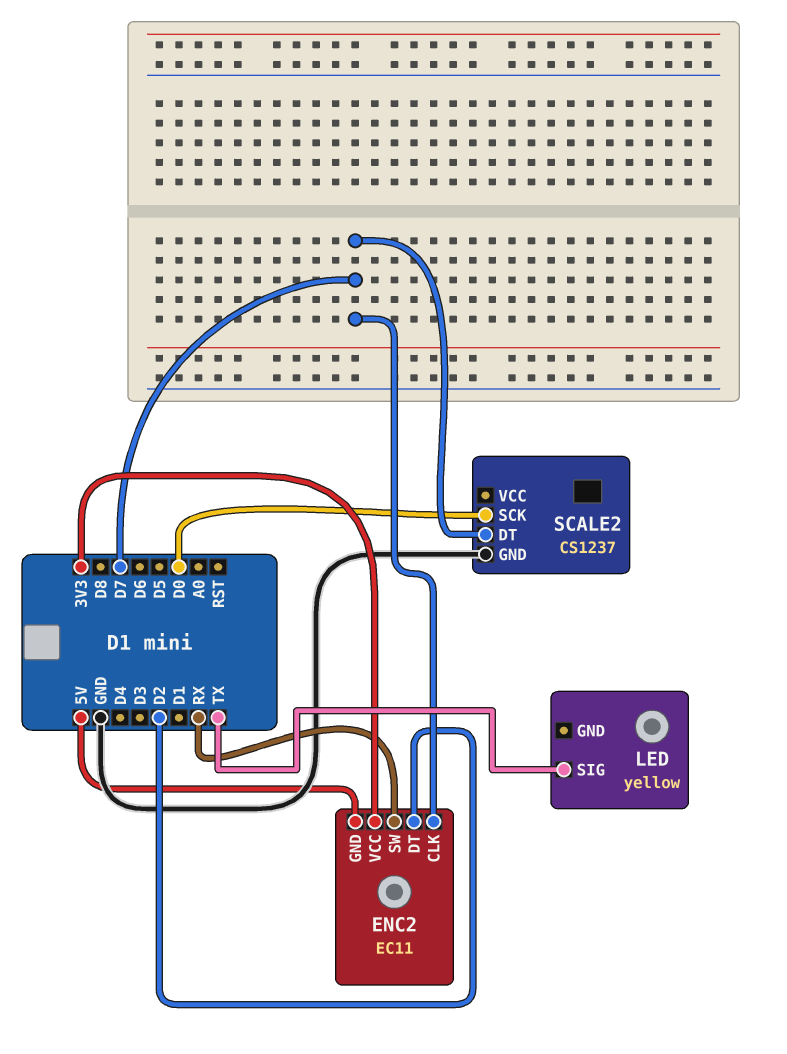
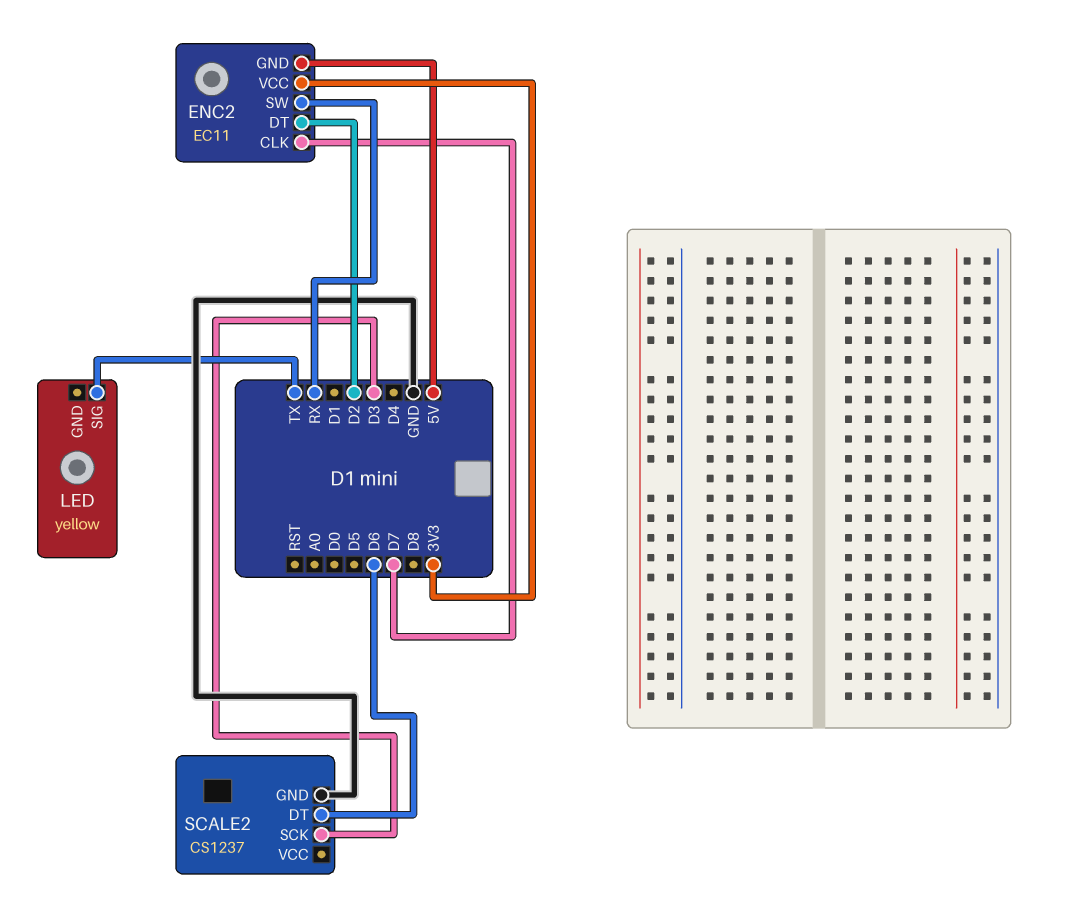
SCALE2 pin DT: D7 -> D6
SCALE2 pin SCK: D0 -> D3

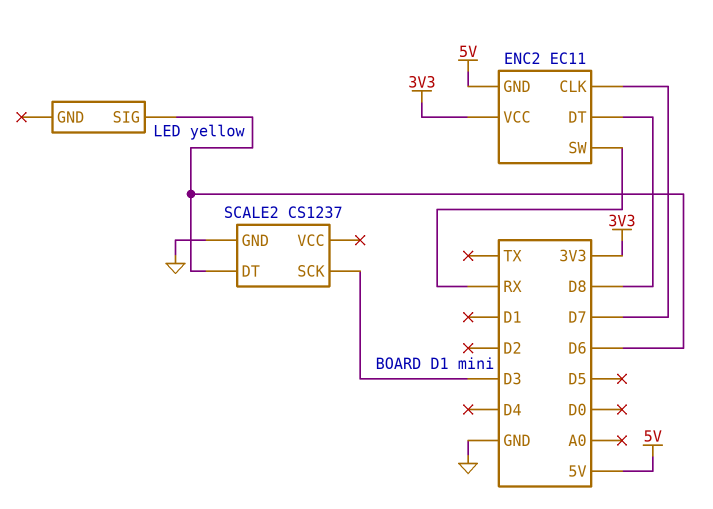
ENC2 pin DT: D2 -> D8
LED pin SIG: TX -> D6

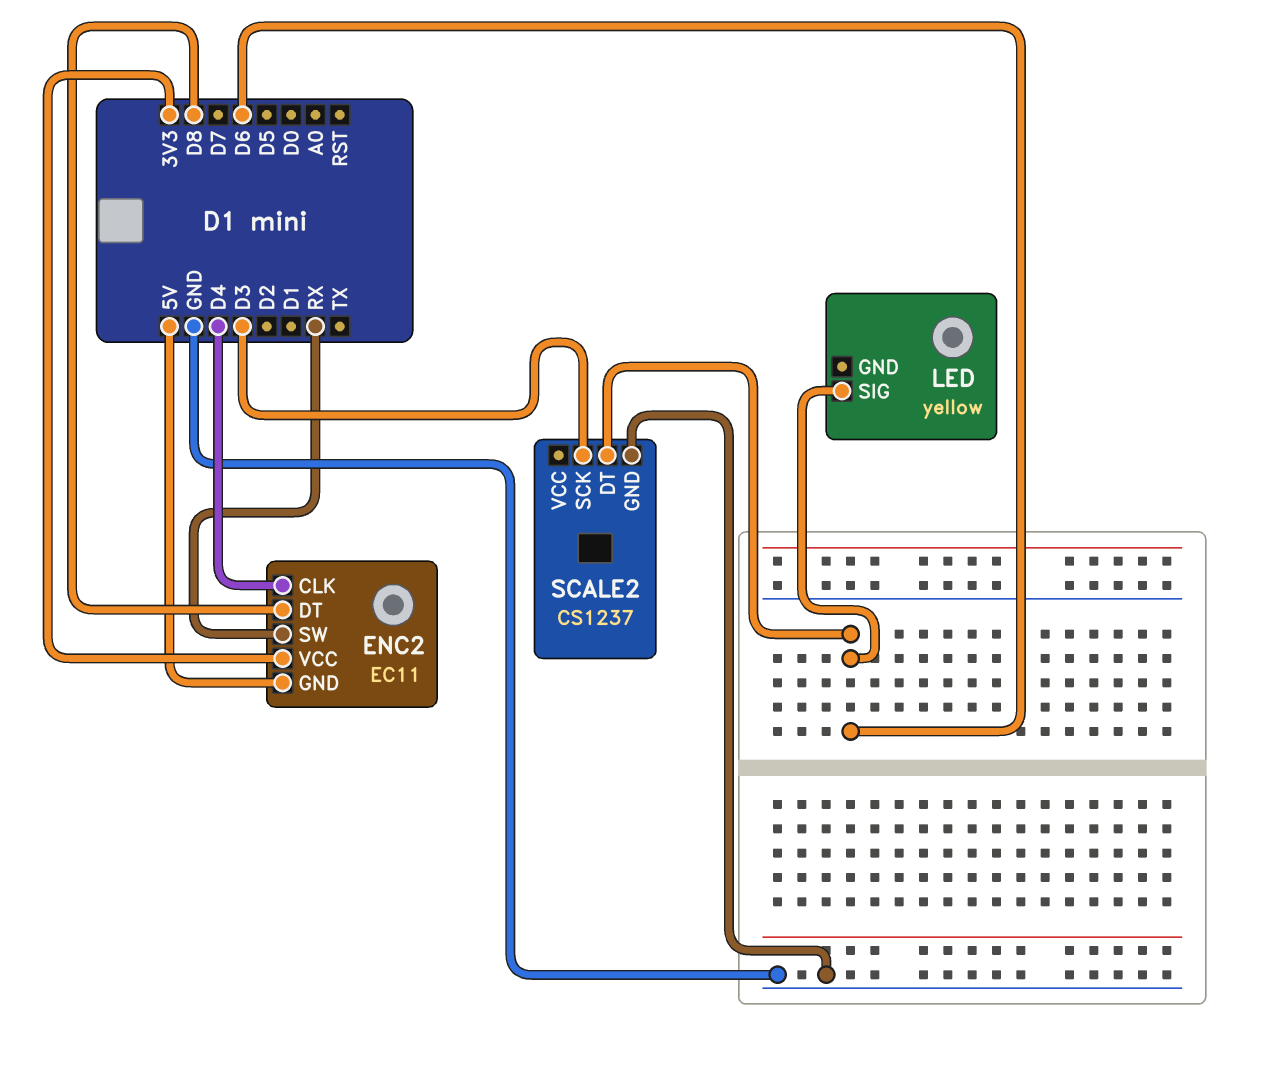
ENC2 pin CLK: D7 -> D4

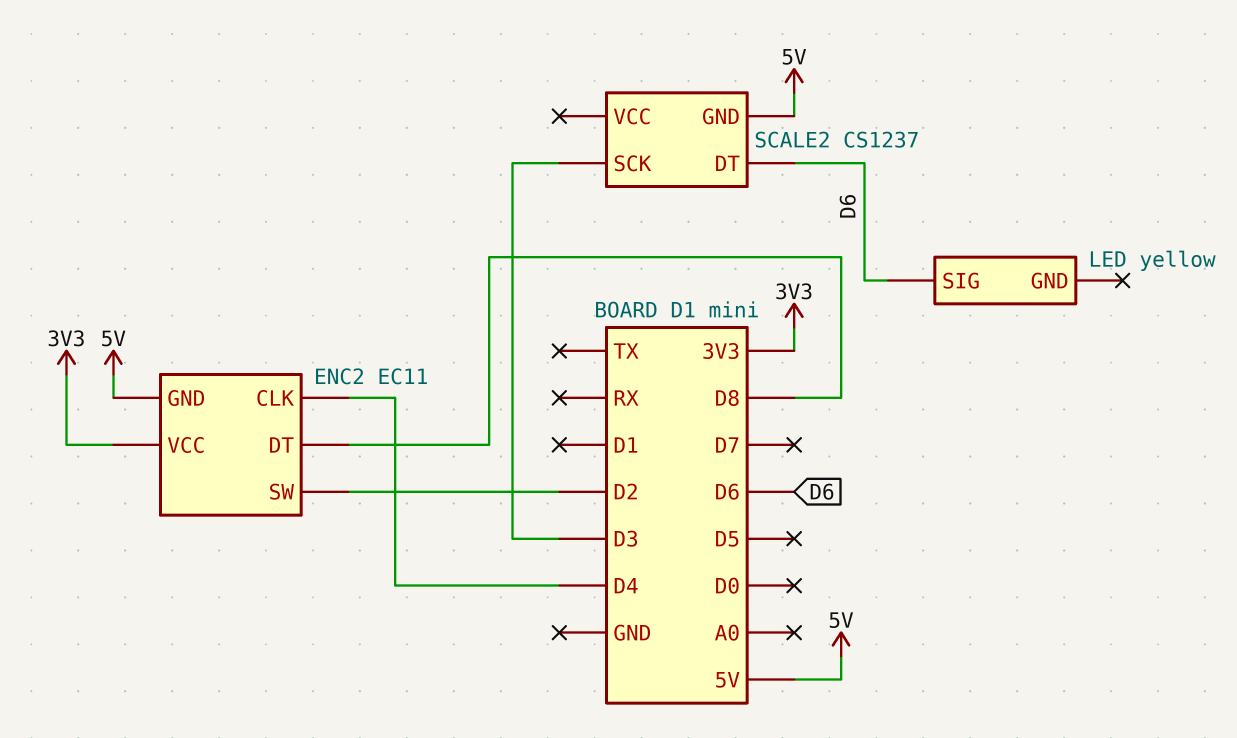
ENC2 pin SW: RX -> D2
SCALE2 pin GND: GND -> 5V

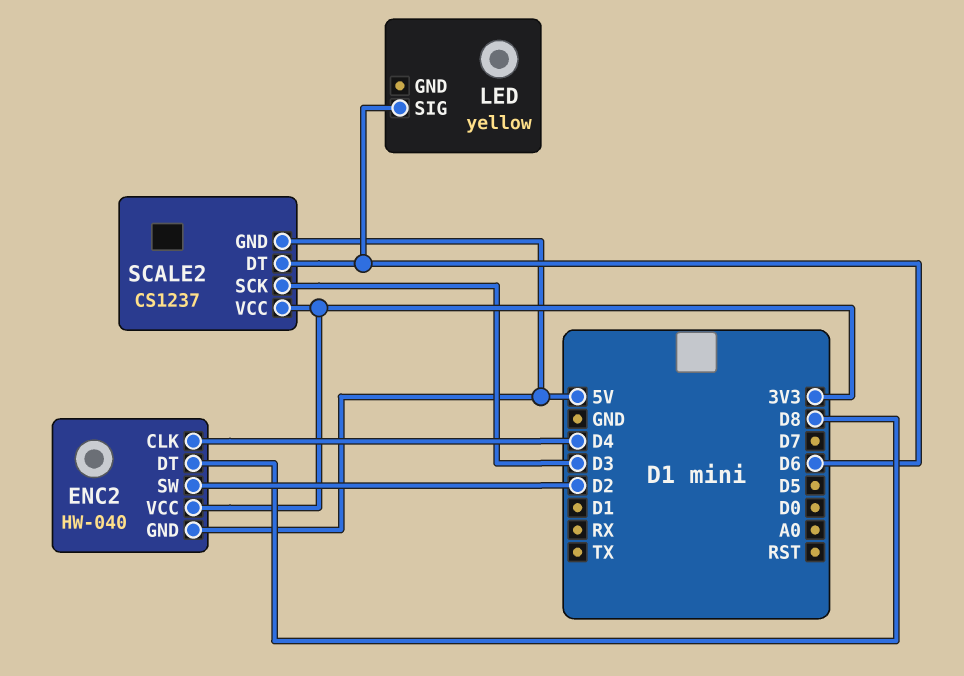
ENC2: EC11 -> HW-040
SCALE2 pin VCC: none -> 3V3

